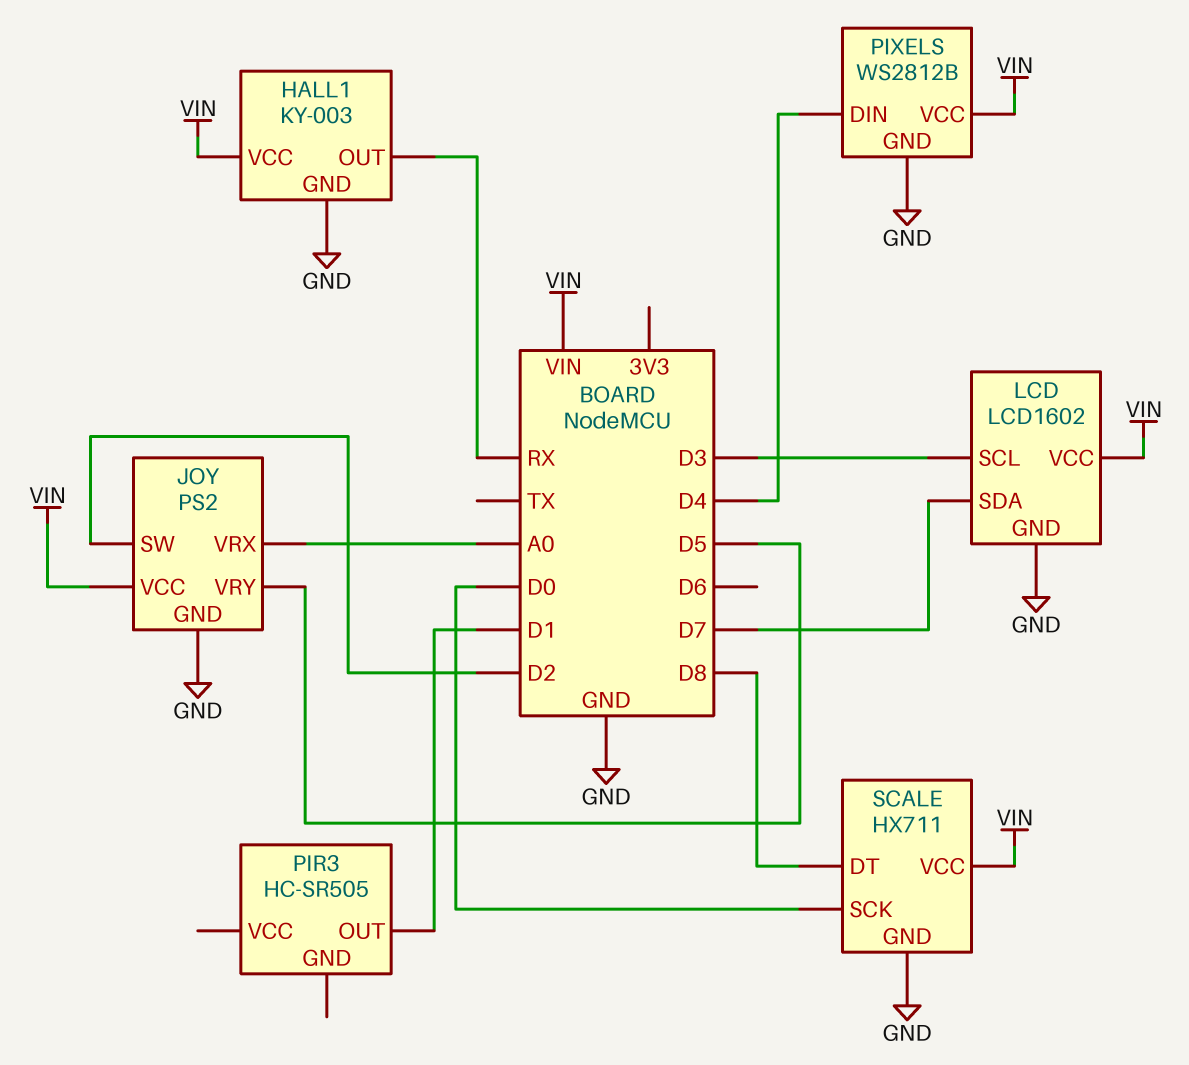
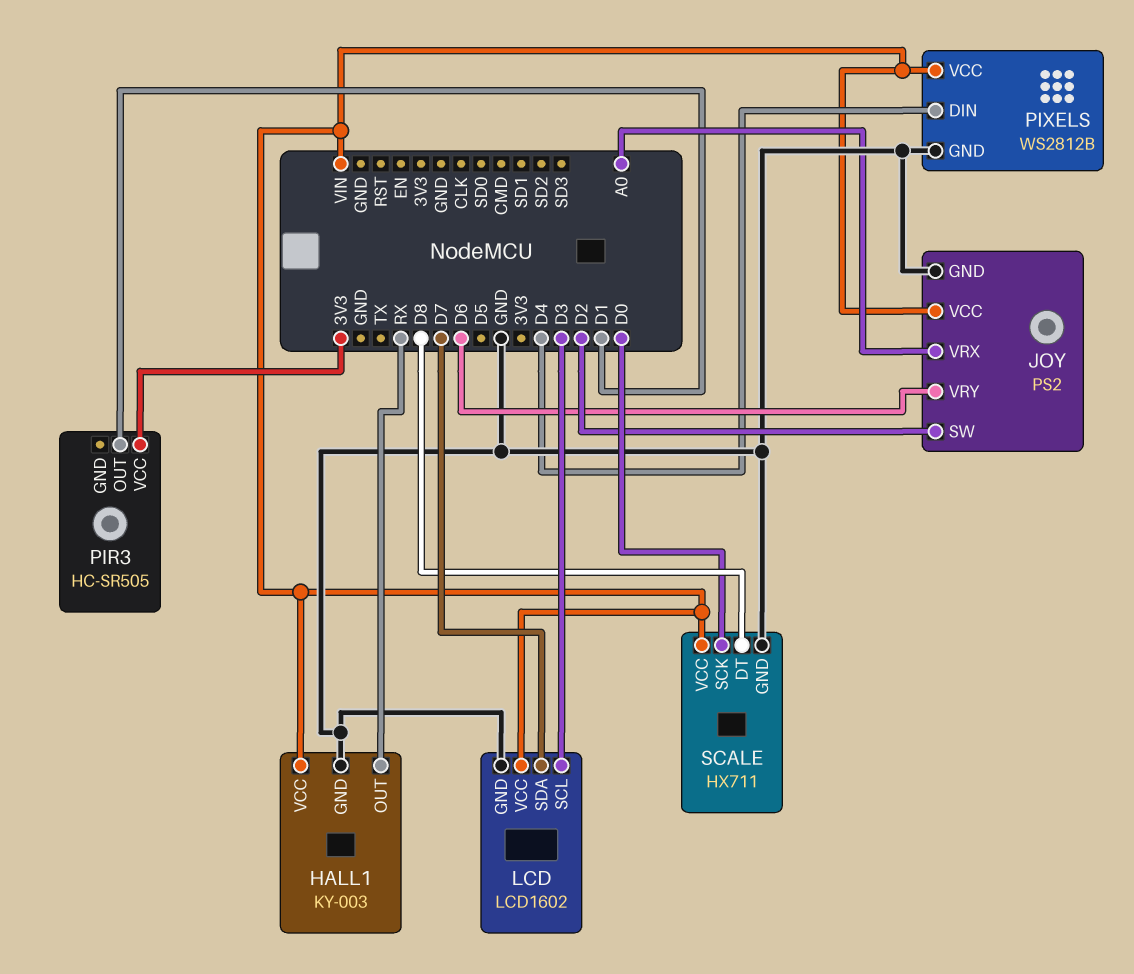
JOY pin VRY: D5 -> D6
PIR3 pin VCC: none -> 3V3

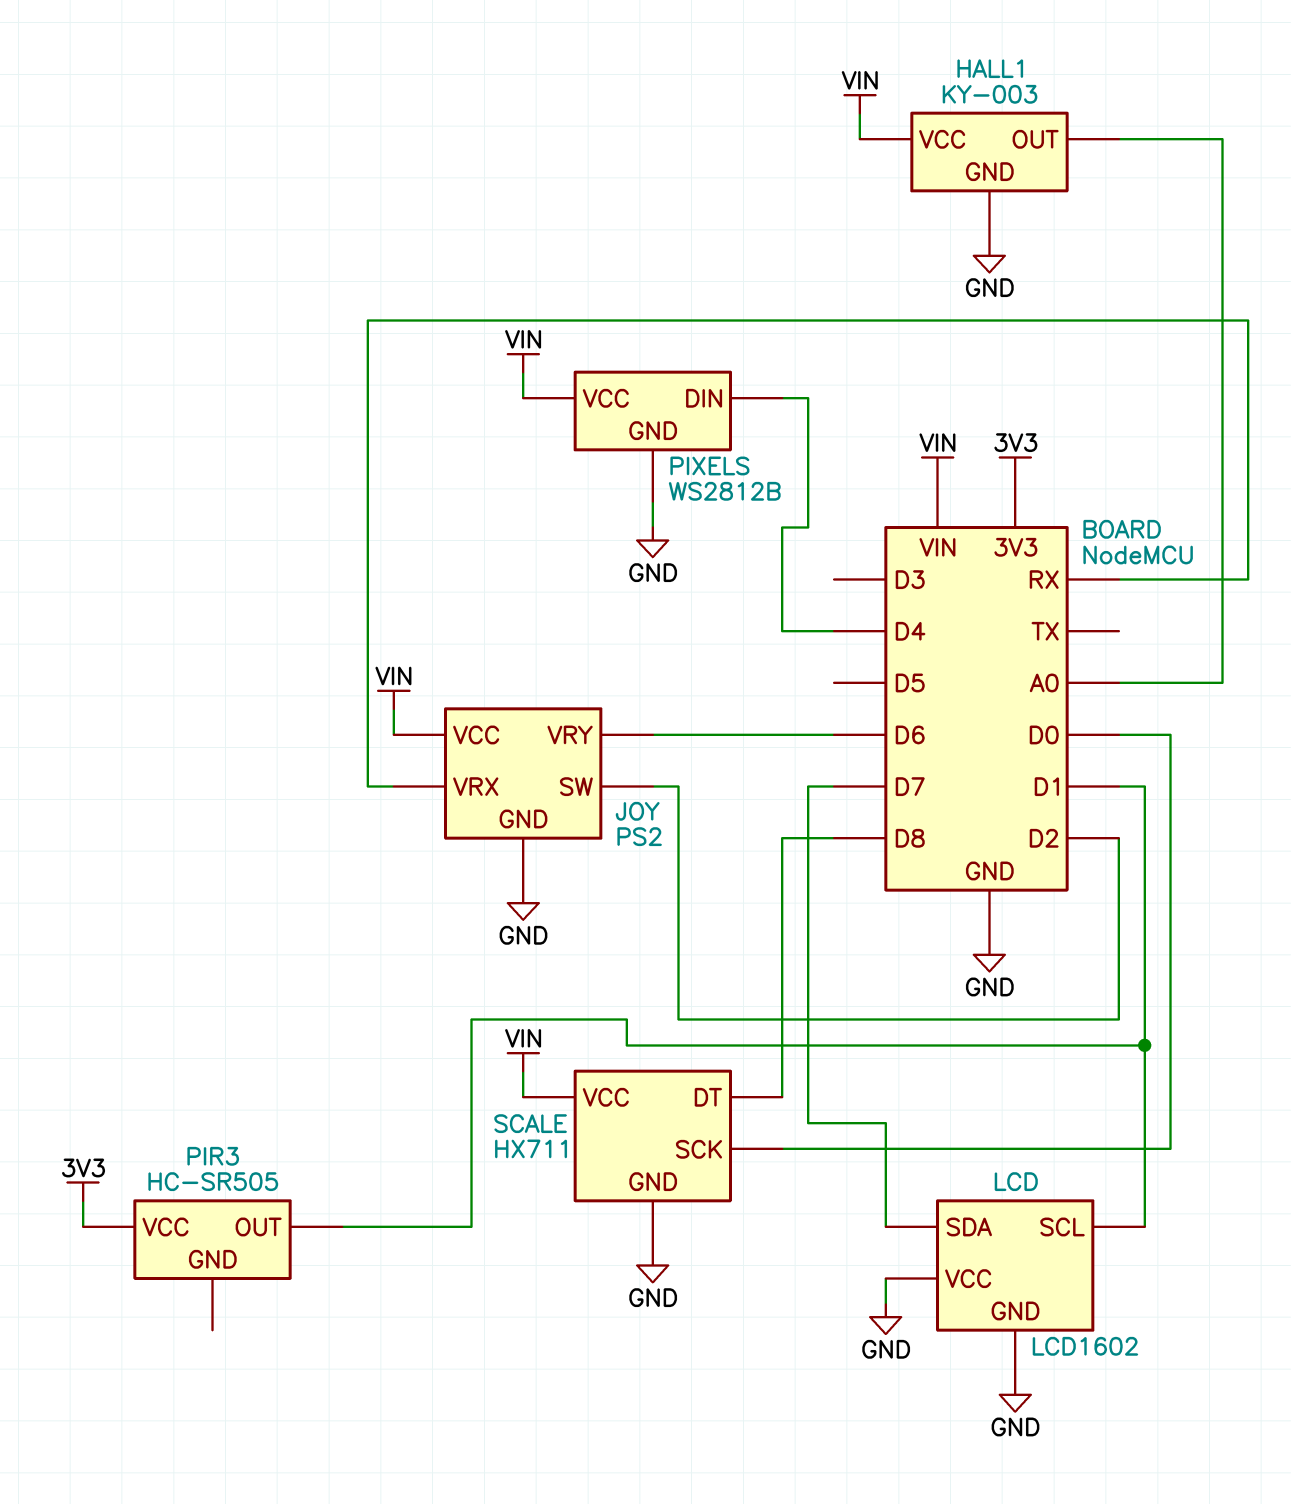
HALL1 pin OUT: RX -> A0
JOY pin VRX: A0 -> RX
LCD pin SCL: D3 -> D1
LCD pin VCC: VIN -> GND

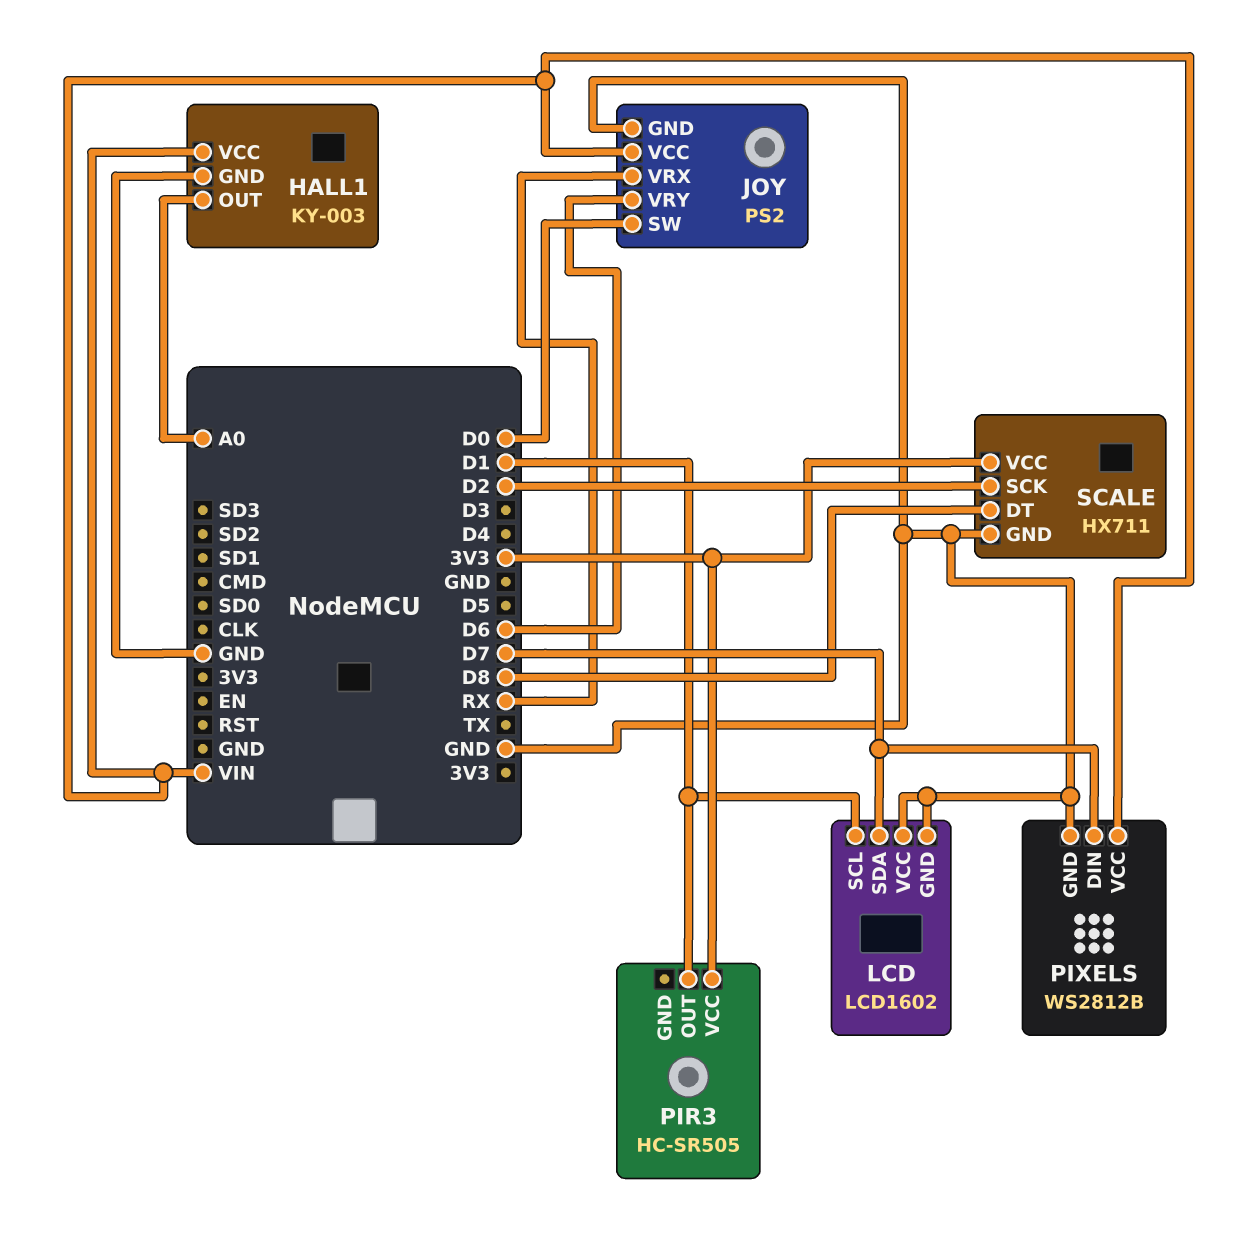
JOY pin SW: D2 -> D0
PIXELS pin DIN: D4 -> D7
SCALE pin SCK: D0 -> D2
SCALE pin VCC: VIN -> 3V3

